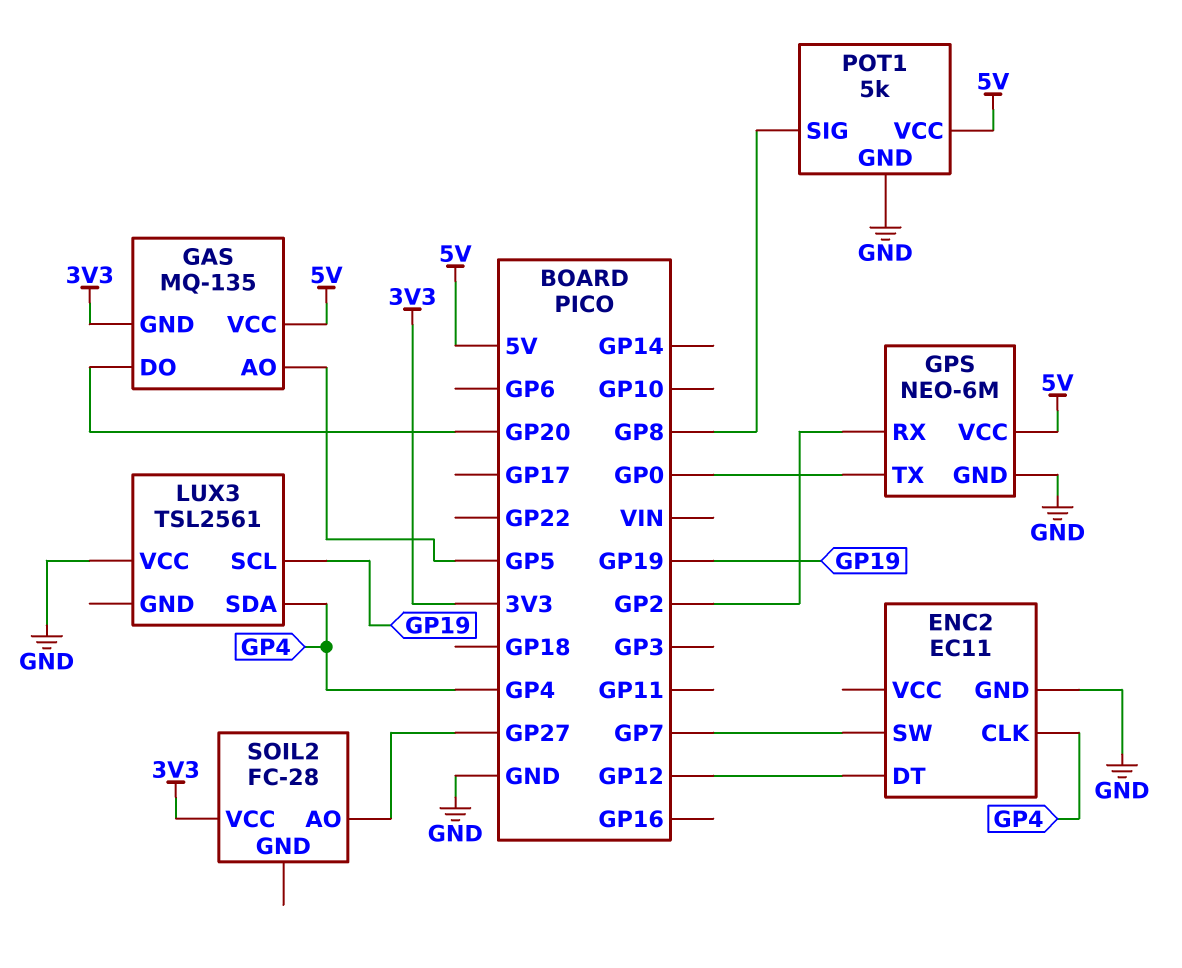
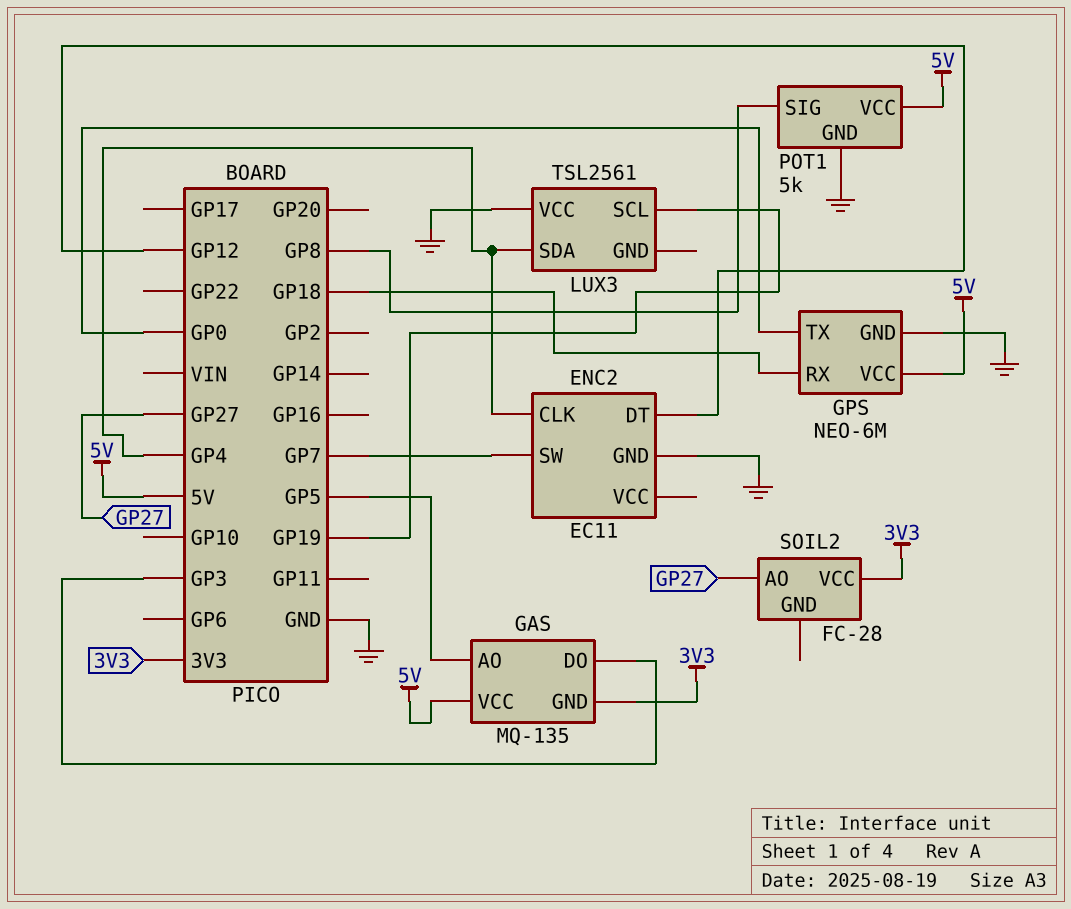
GAS pin DO: GP20 -> GP3
GPS pin RX: GP2 -> GP18

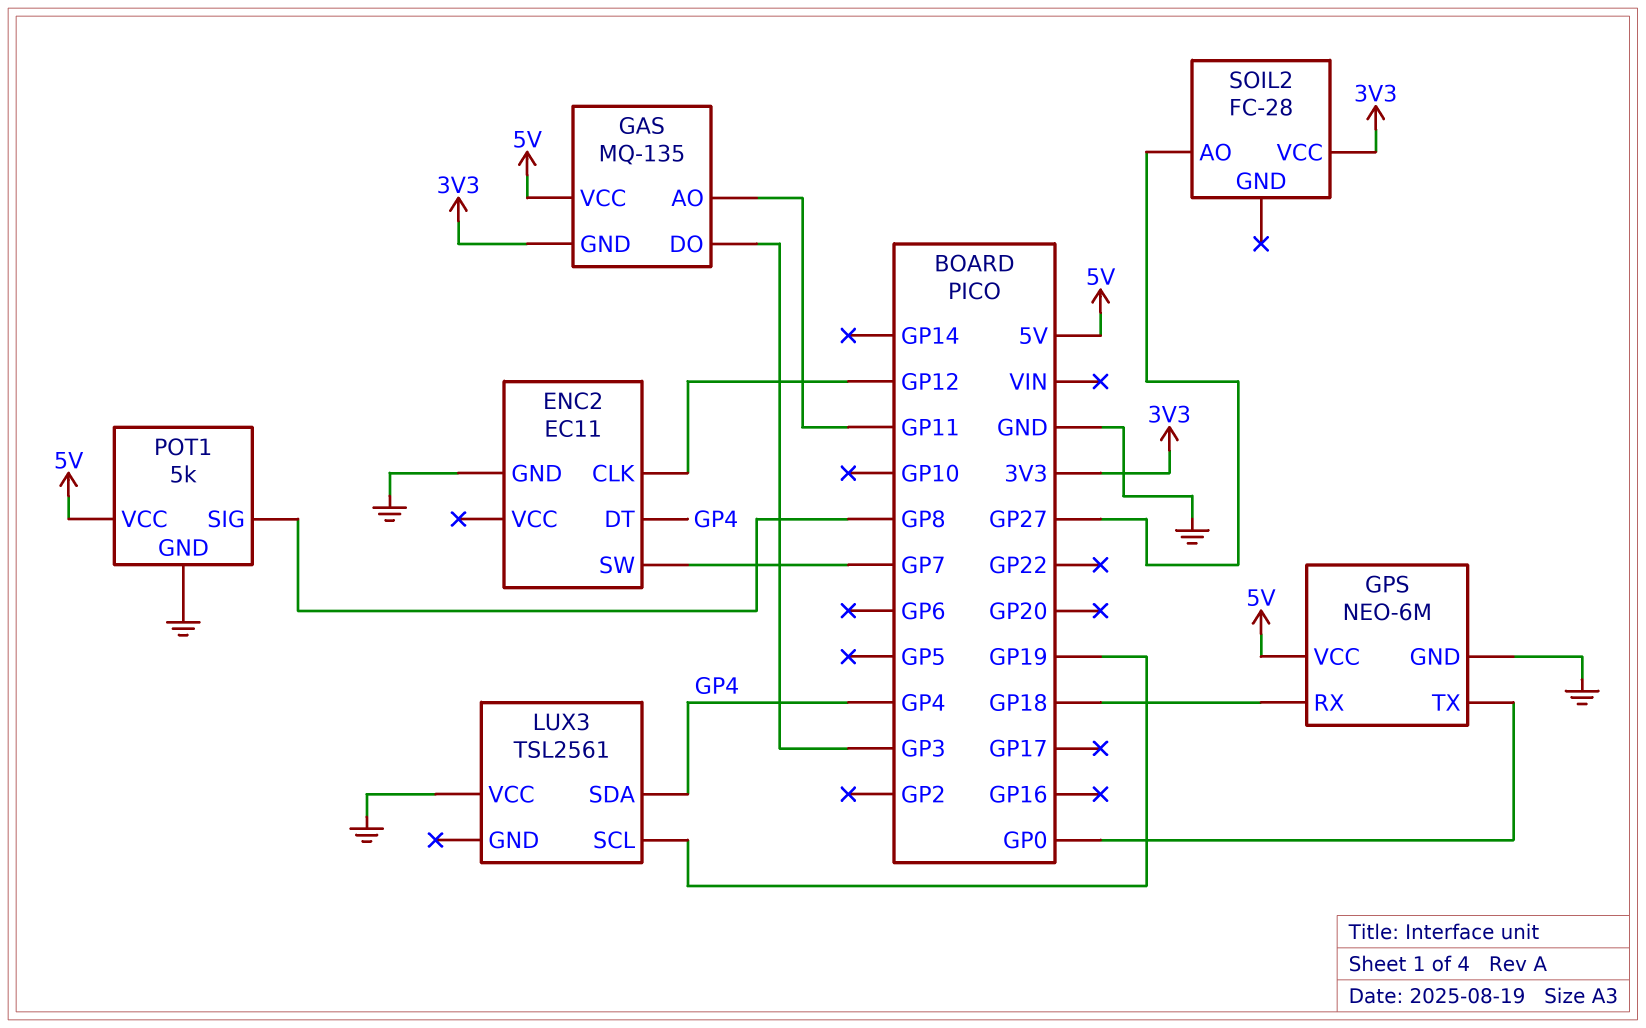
ENC2 pin CLK: GP4 -> GP12
ENC2 pin DT: GP12 -> GP4
GAS pin AO: GP5 -> GP11

